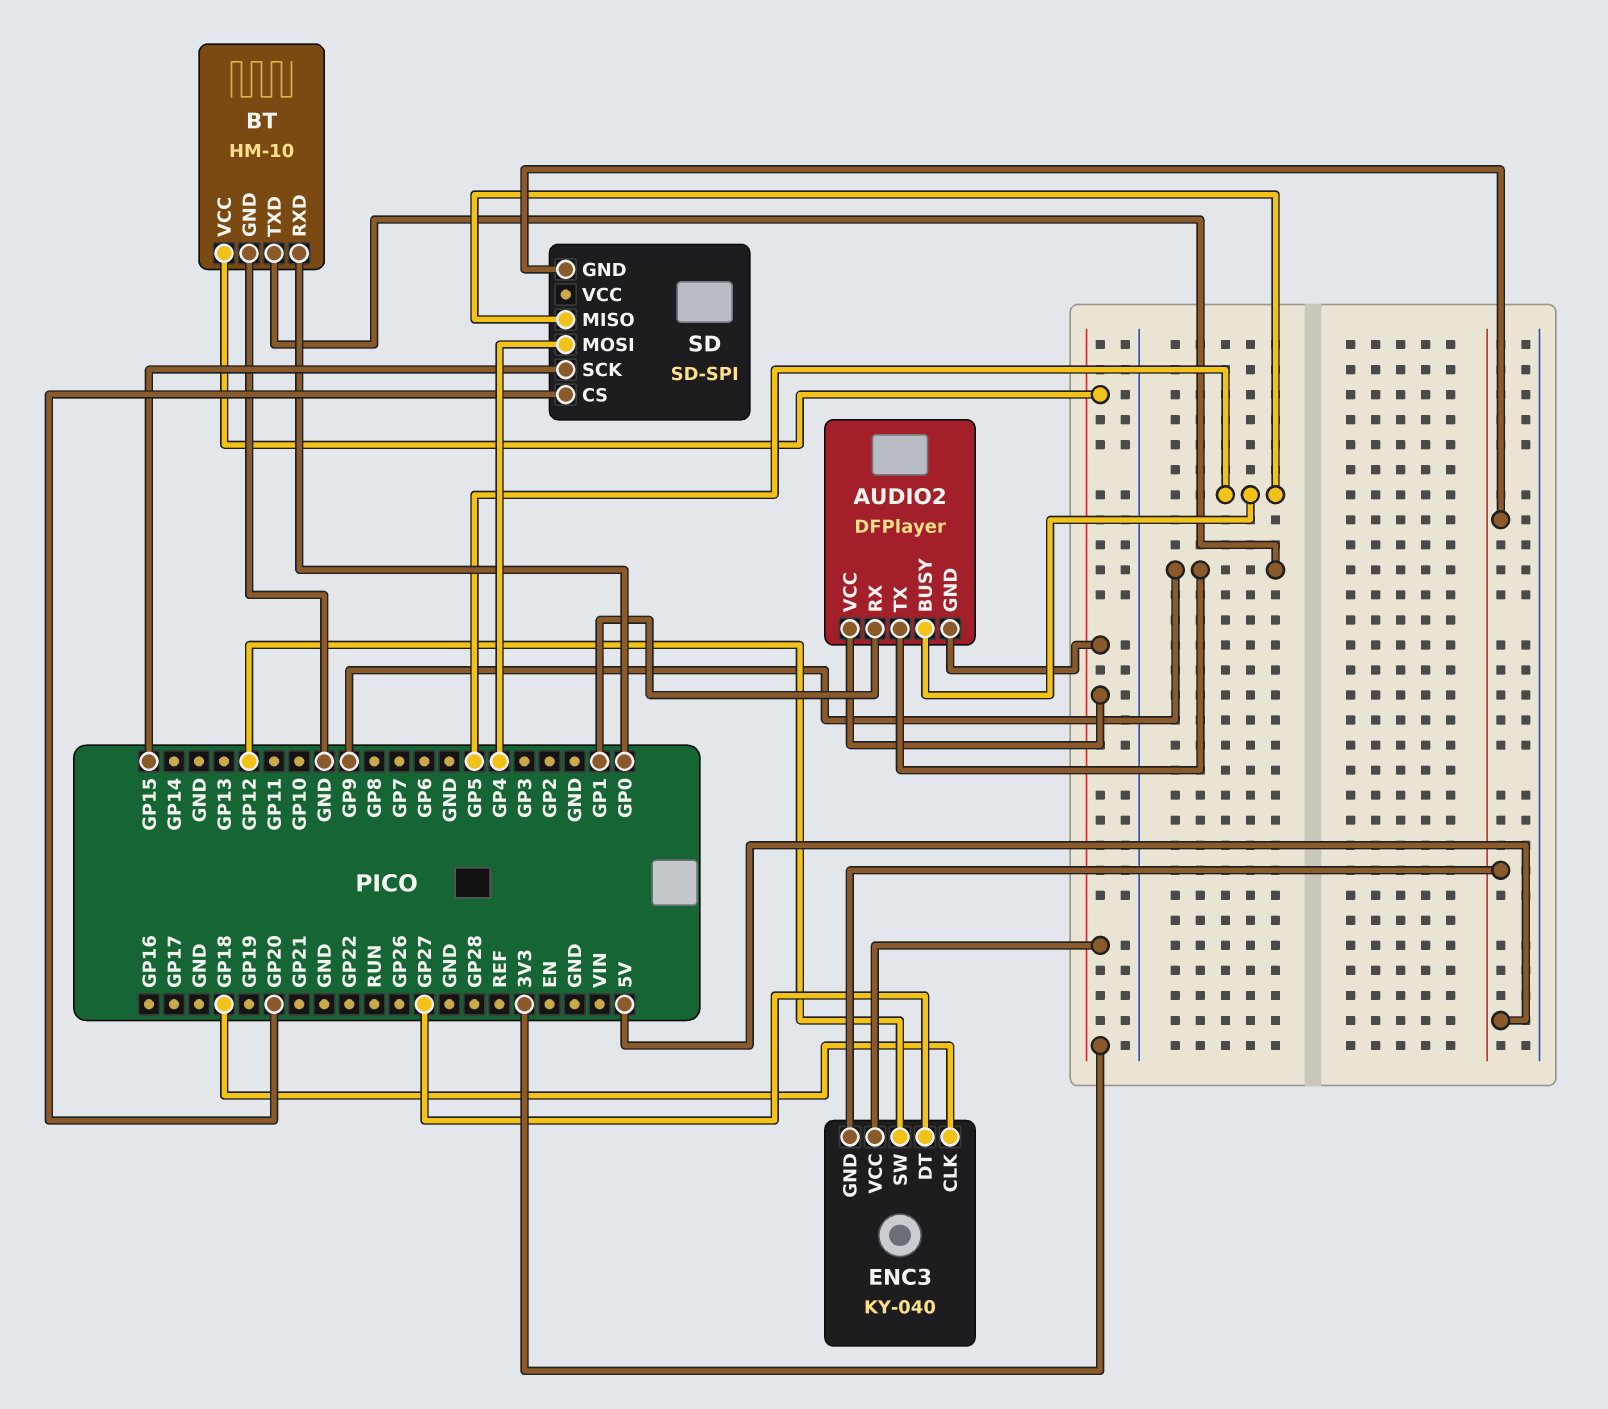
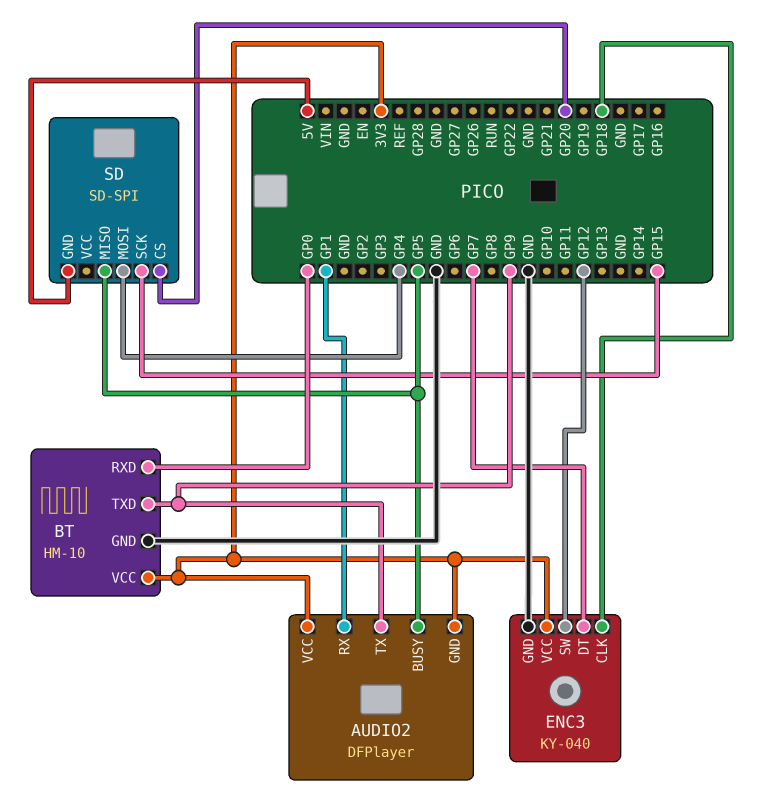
ENC3 pin DT: GP27 -> GP7
ENC3 pin GND: 5V -> GND

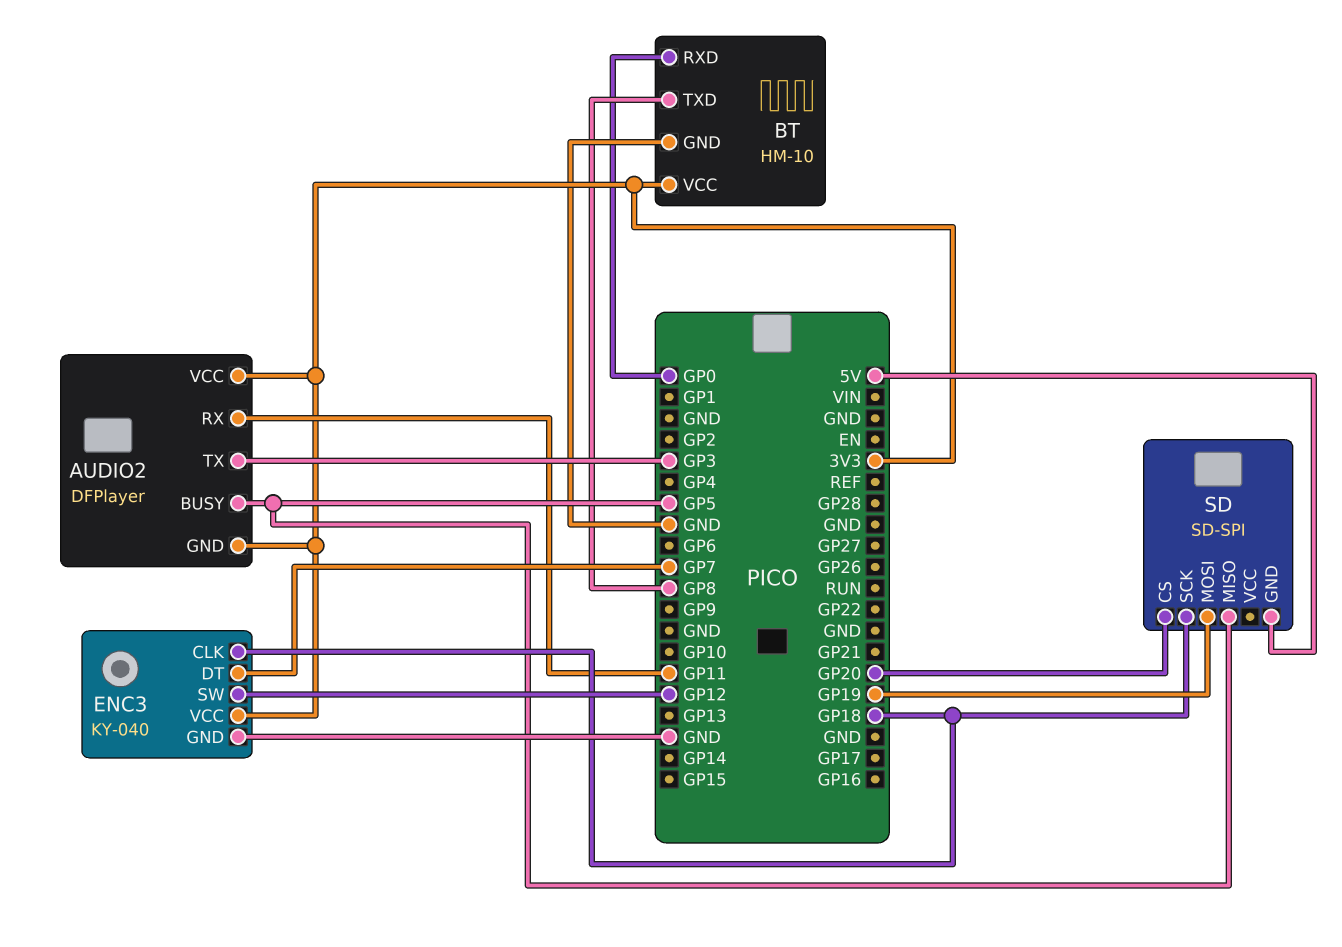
AUDIO2 pin RX: GP1 -> GP11
AUDIO2 pin TX: GP9 -> GP3
BT pin TXD: GP9 -> GP8
SD pin MOSI: GP4 -> GP19
SD pin SCK: GP15 -> GP18

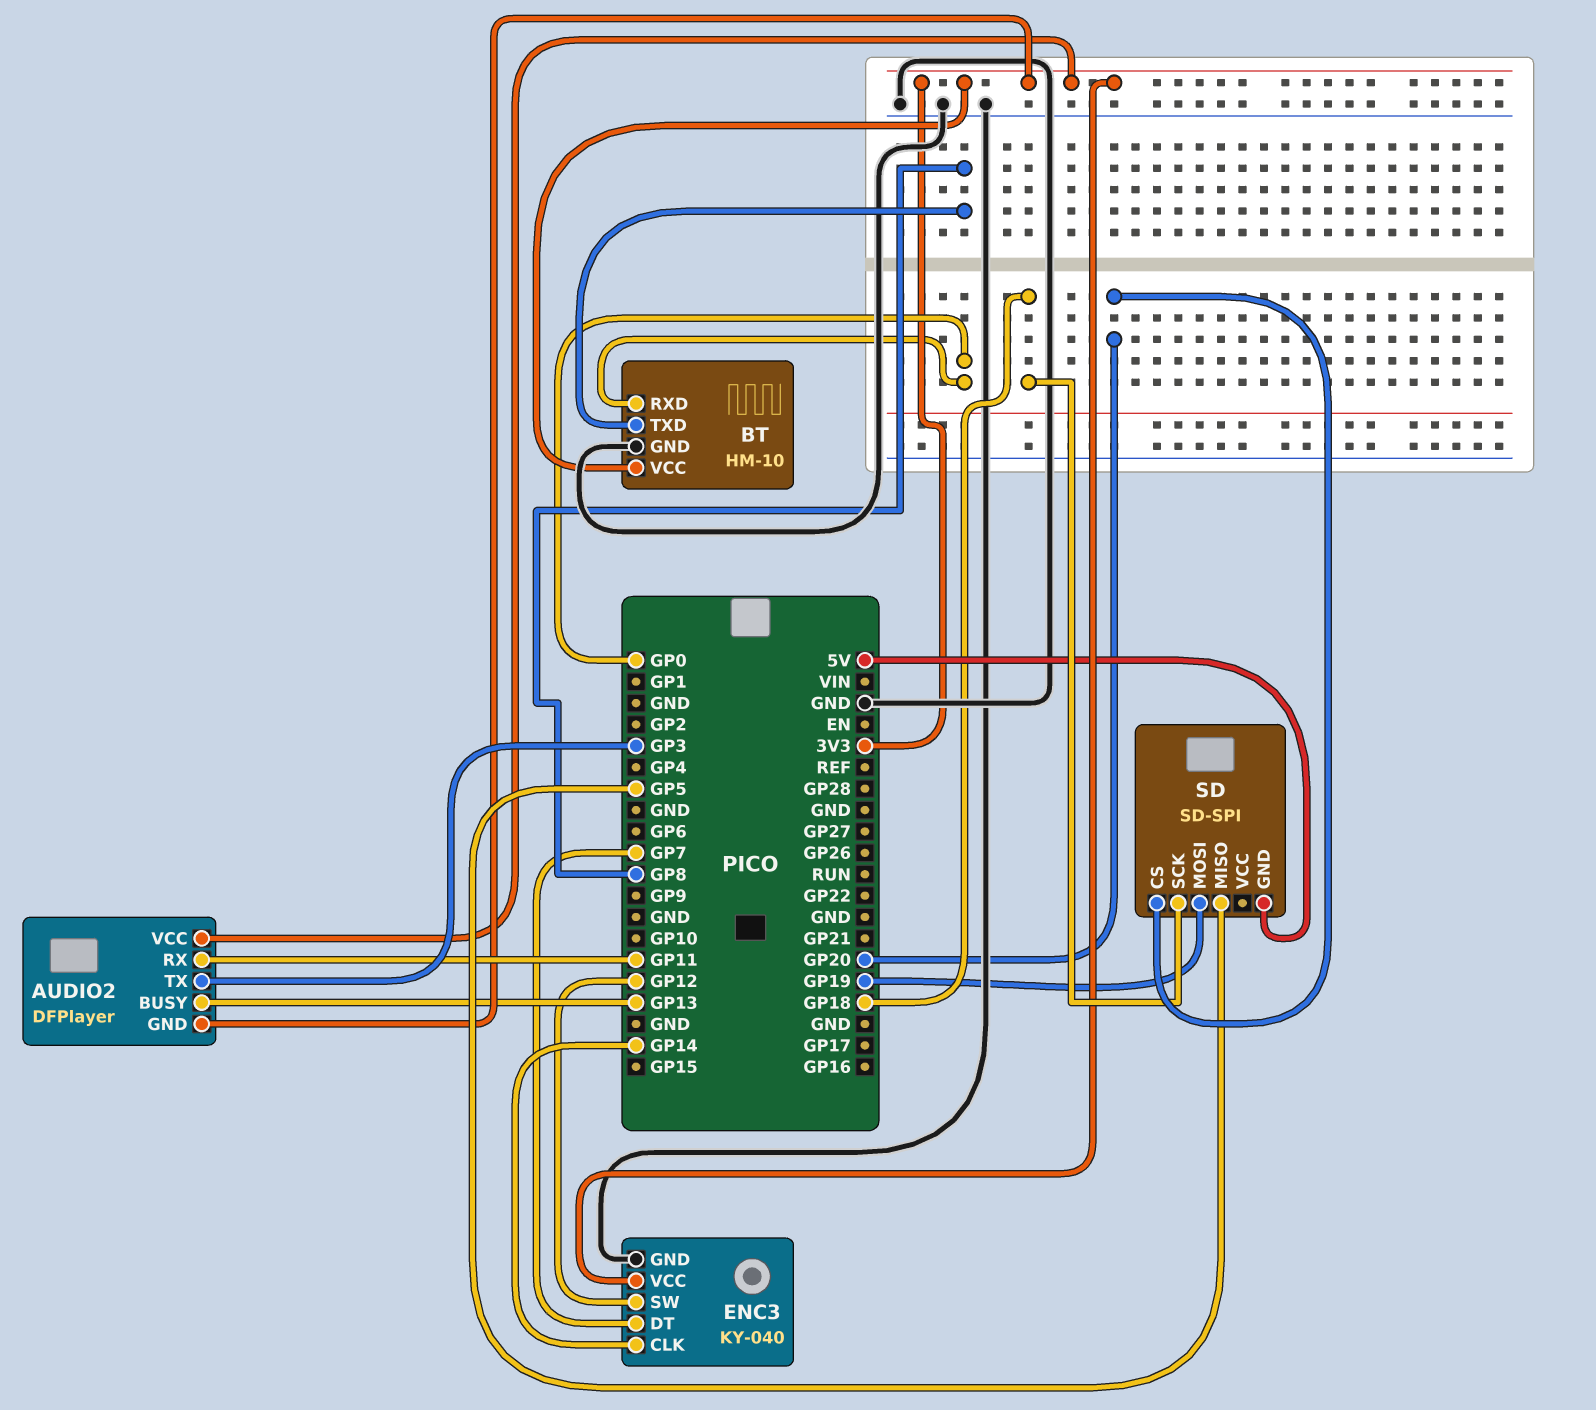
AUDIO2 pin BUSY: GP5 -> GP13
ENC3 pin CLK: GP18 -> GP14

